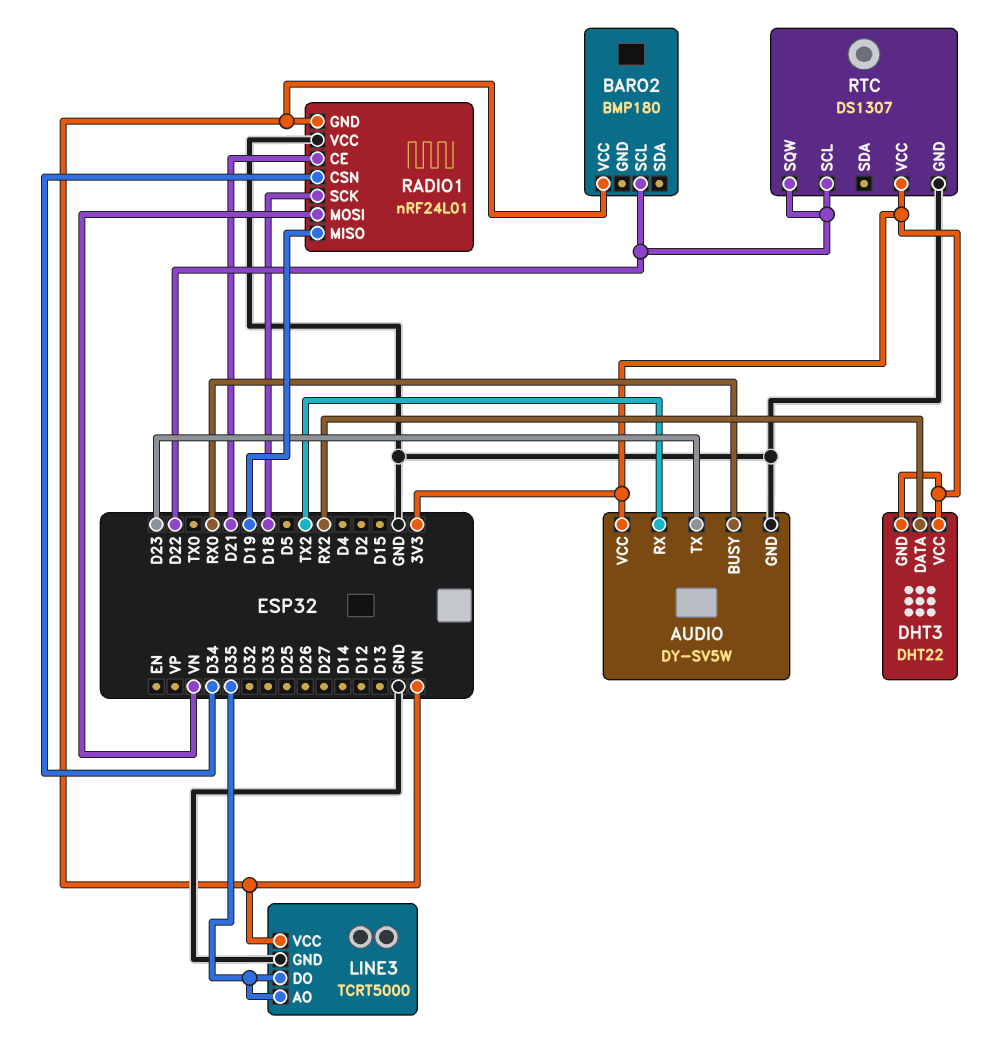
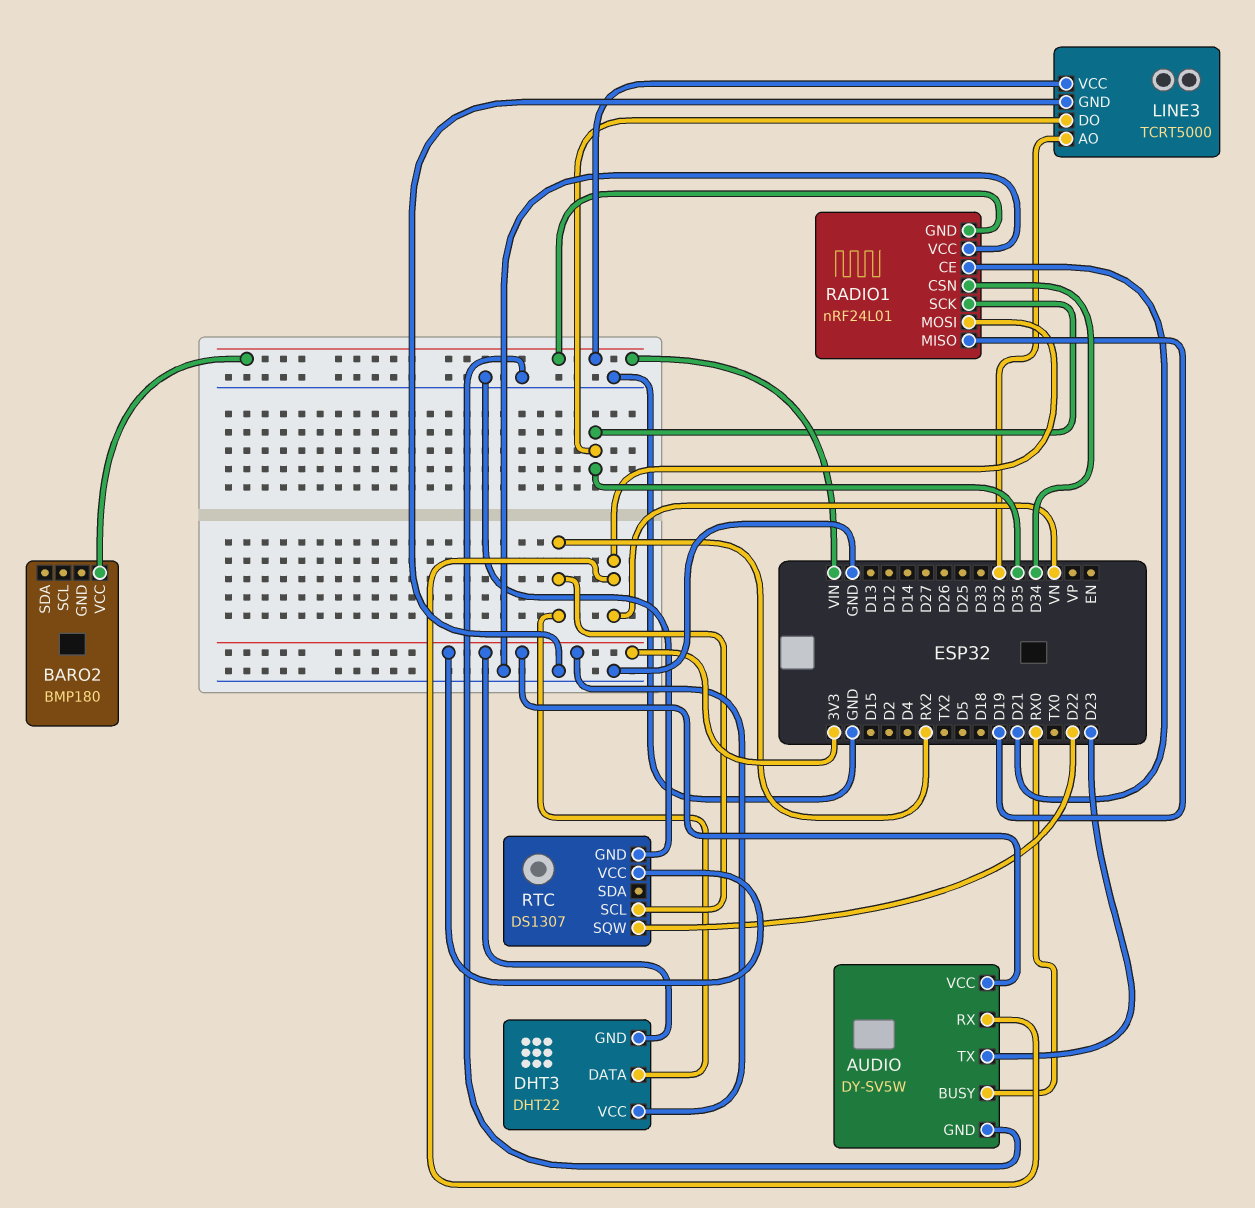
AUDIO pin RX: TX2 -> VN
BARO2 pin SCL: D22 -> none
LINE3 pin AO: D35 -> D32
RADIO1 pin SCK: D18 -> D35
RTC pin SCL: D22 -> RX2

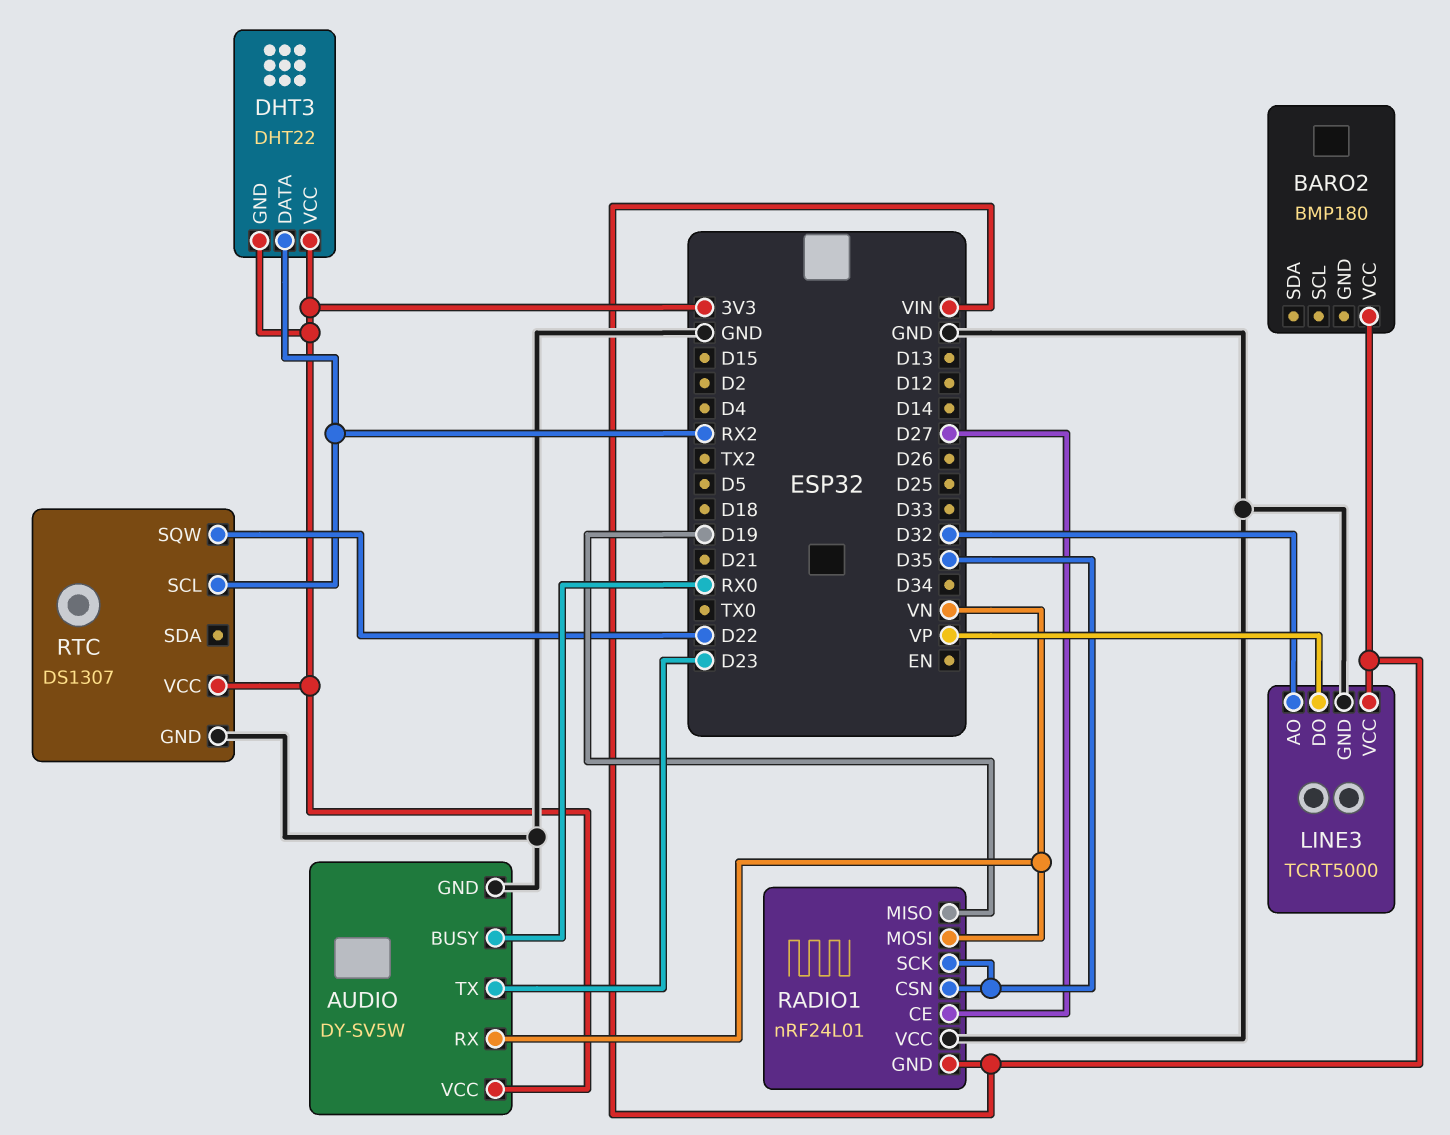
LINE3 pin DO: D35 -> VP
RADIO1 pin CE: D21 -> D27
RADIO1 pin CSN: D34 -> D35

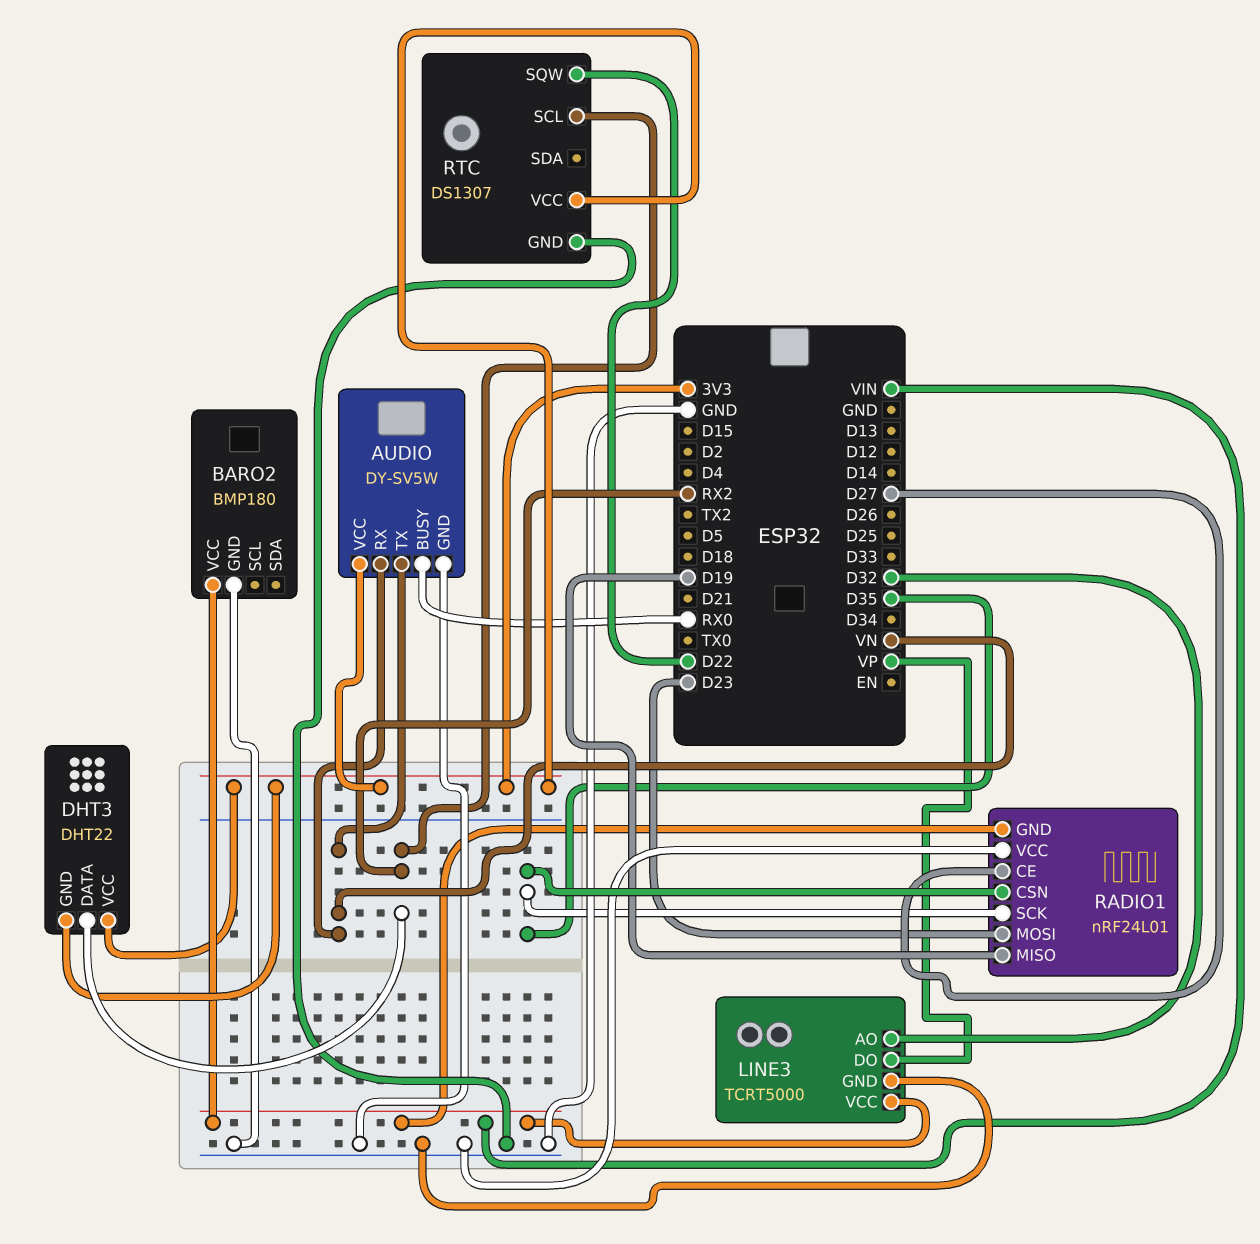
AUDIO pin TX: D23 -> VN
BARO2 pin GND: none -> GND
RADIO1 pin MOSI: VN -> D23

